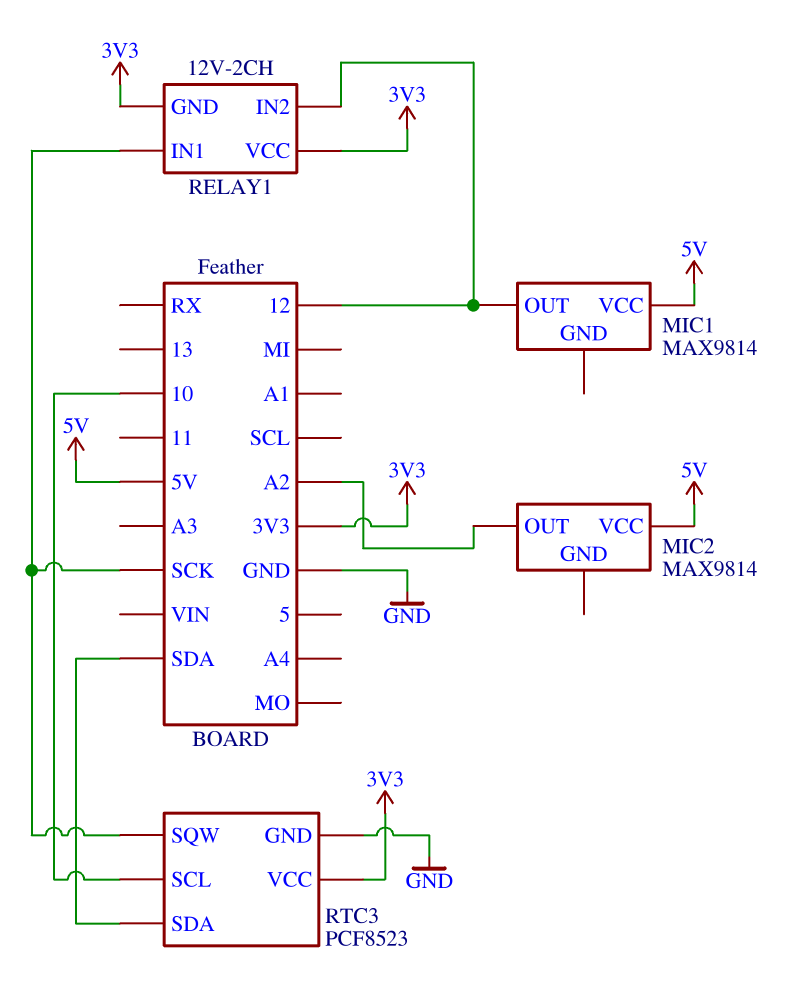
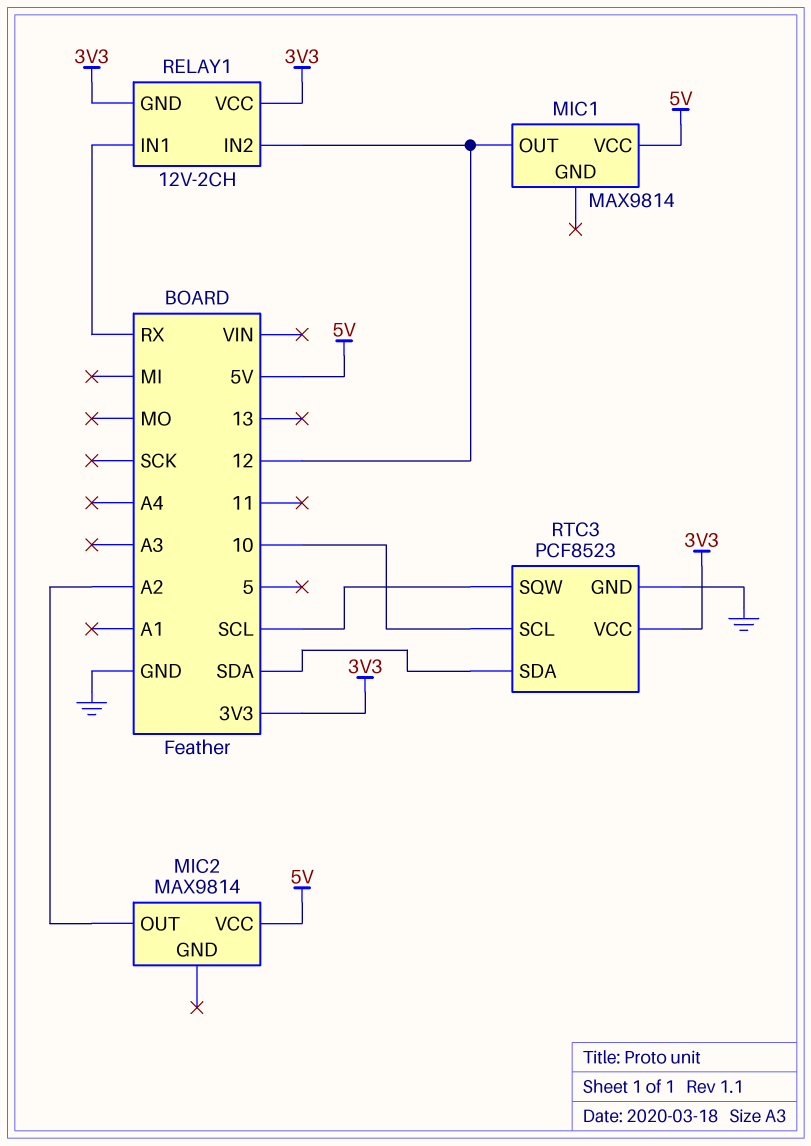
RELAY1 pin IN1: SCK -> RX
RTC3 pin SQW: SCK -> SCL

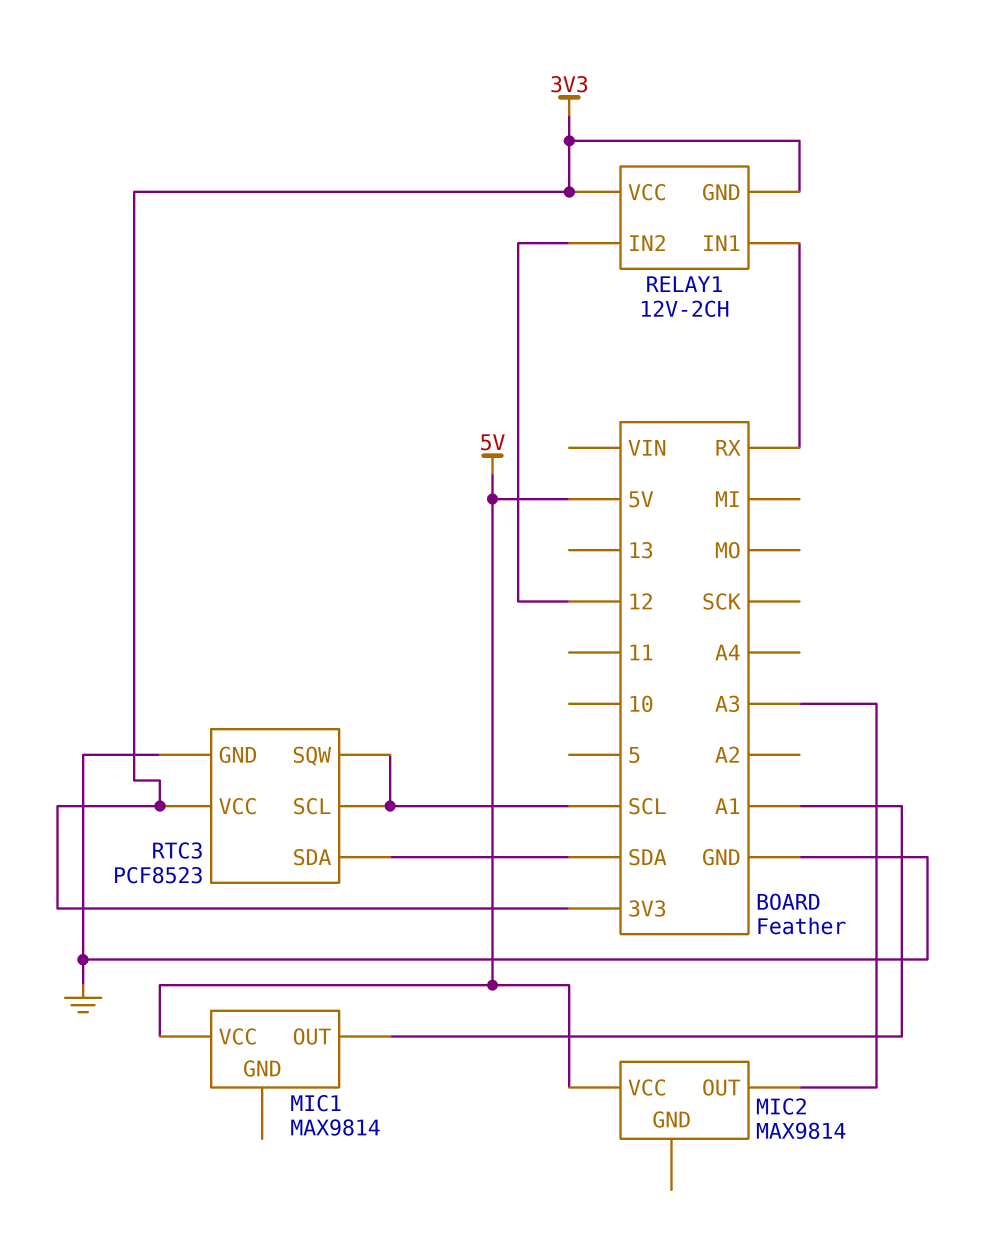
MIC1 pin OUT: 12 -> A1
MIC2 pin OUT: A2 -> A3
RTC3 pin SCL: 10 -> SCL

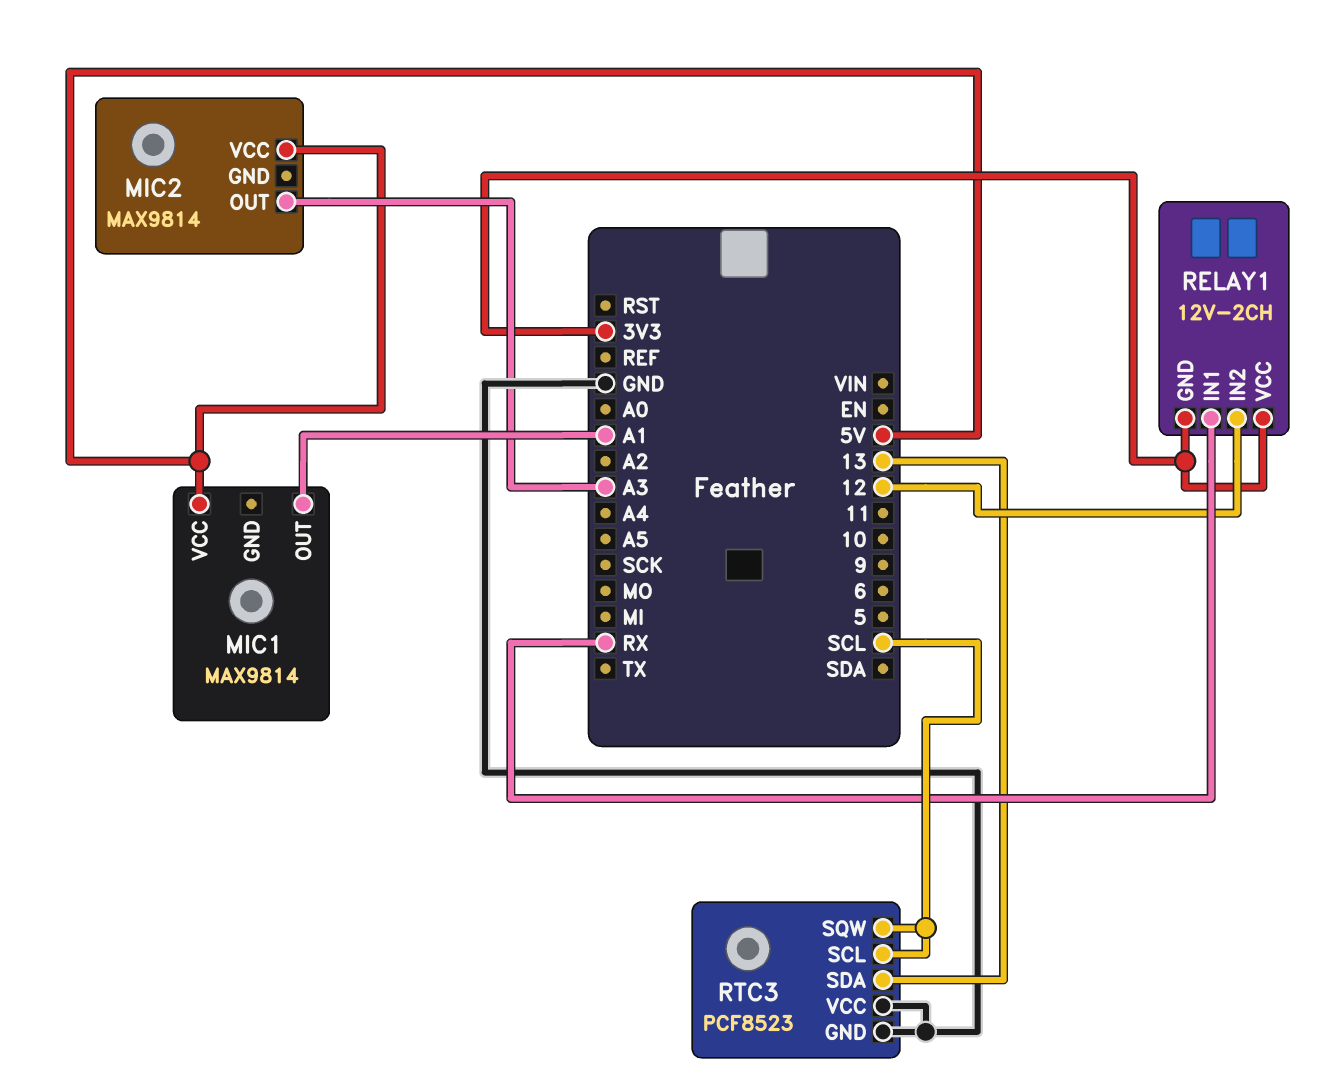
RTC3 pin SDA: SDA -> 13
RTC3 pin VCC: 3V3 -> GND

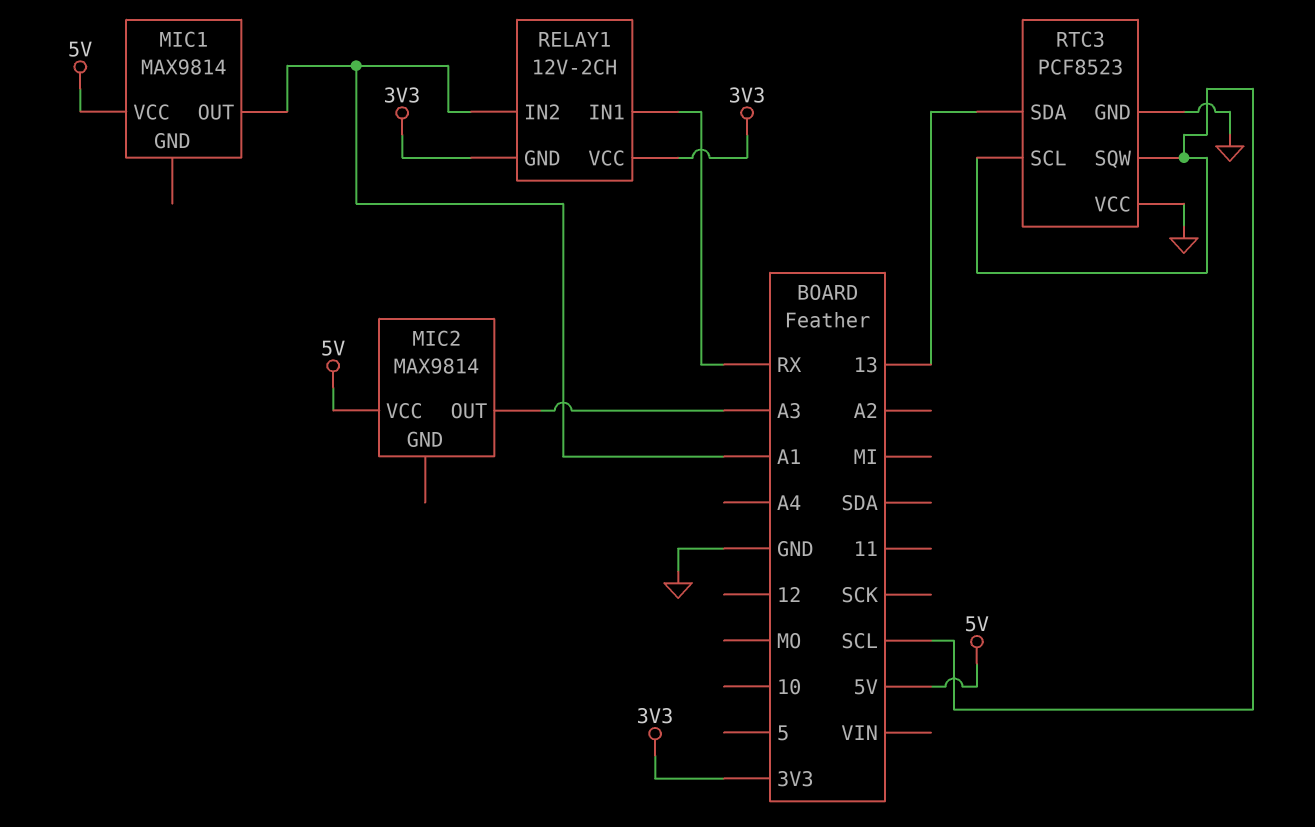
RELAY1 pin IN2: 12 -> A1

